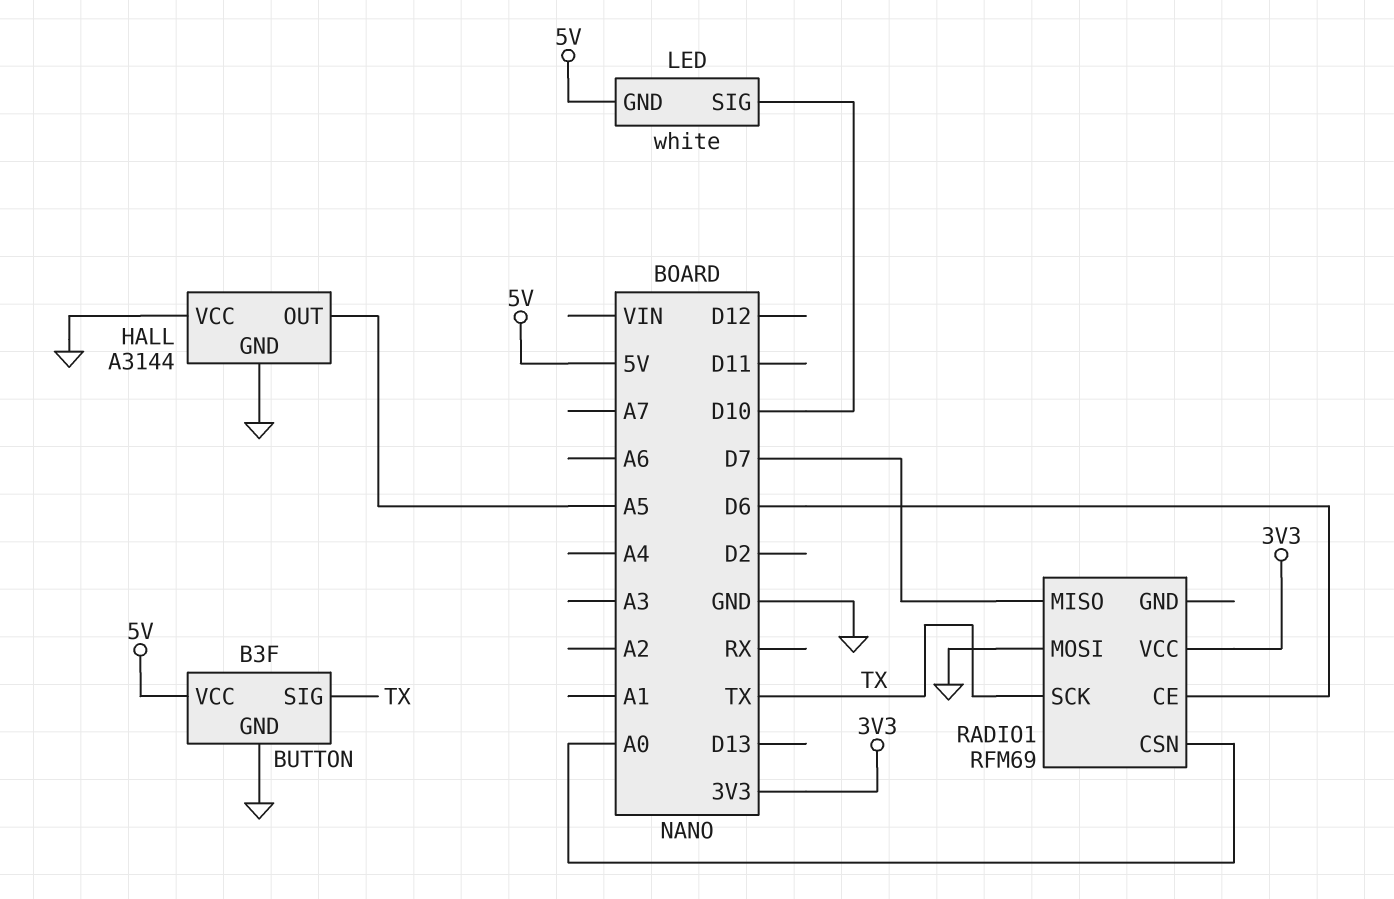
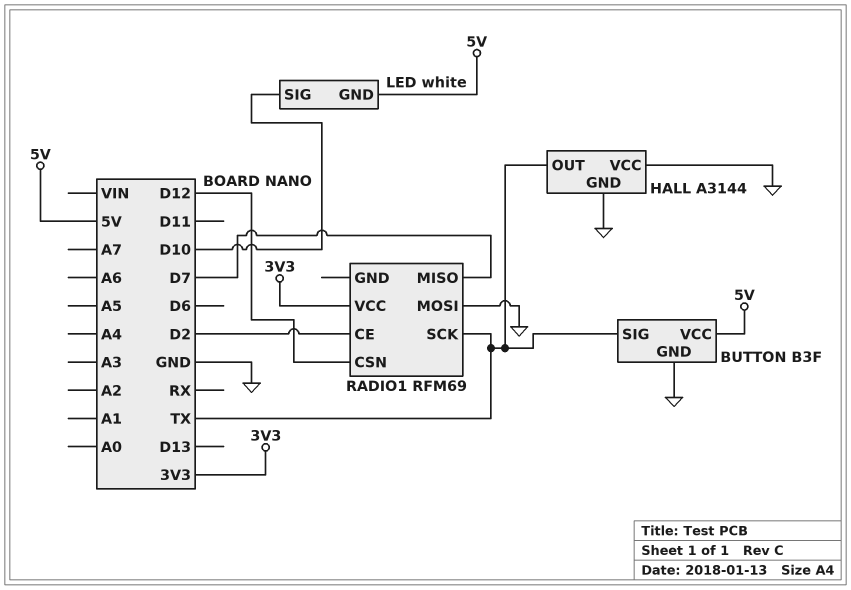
HALL pin OUT: A5 -> TX
RADIO1 pin CE: D6 -> D2
RADIO1 pin CSN: A0 -> D12

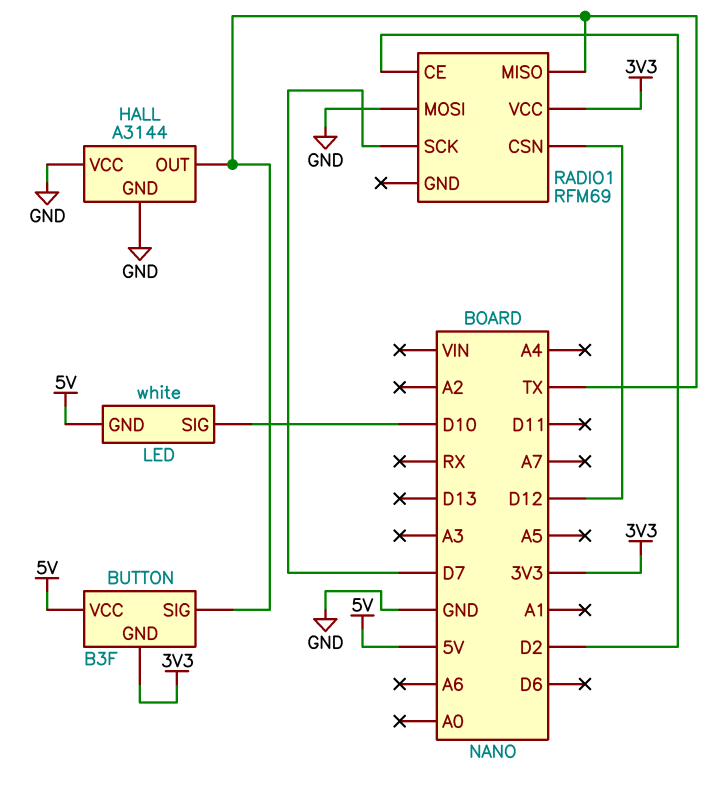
BUTTON pin GND: GND -> 3V3
RADIO1 pin MISO: D7 -> TX
RADIO1 pin SCK: TX -> D7

